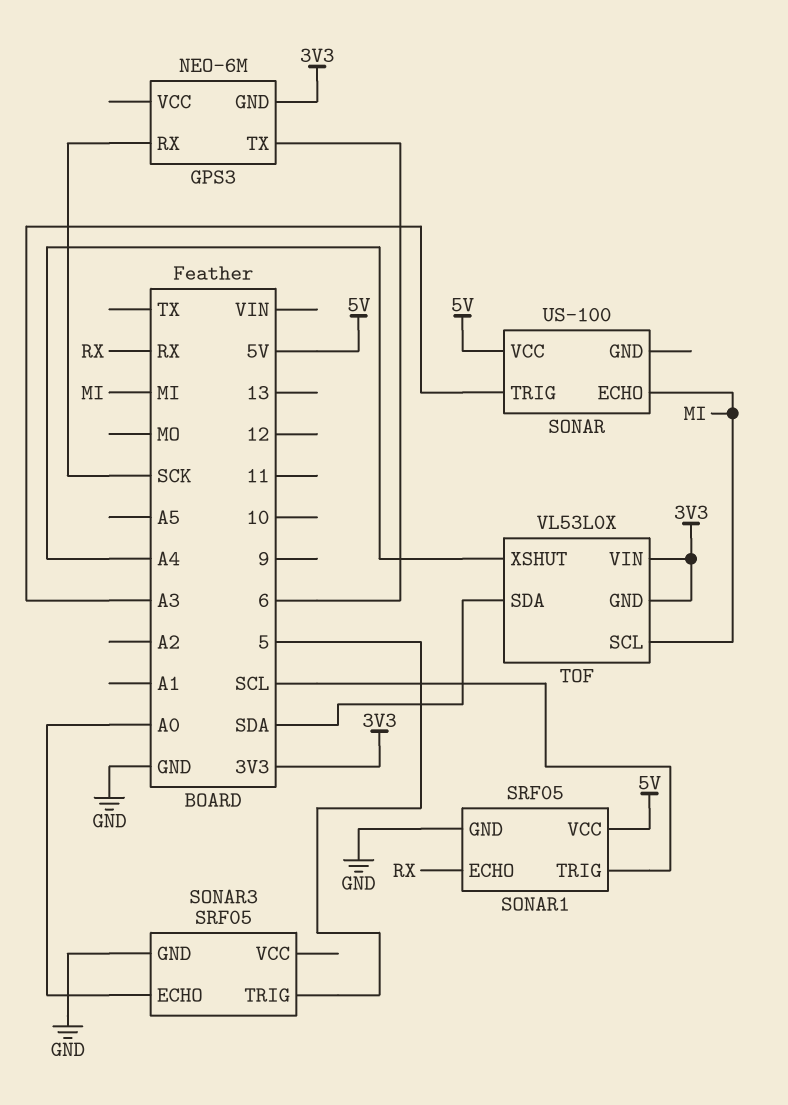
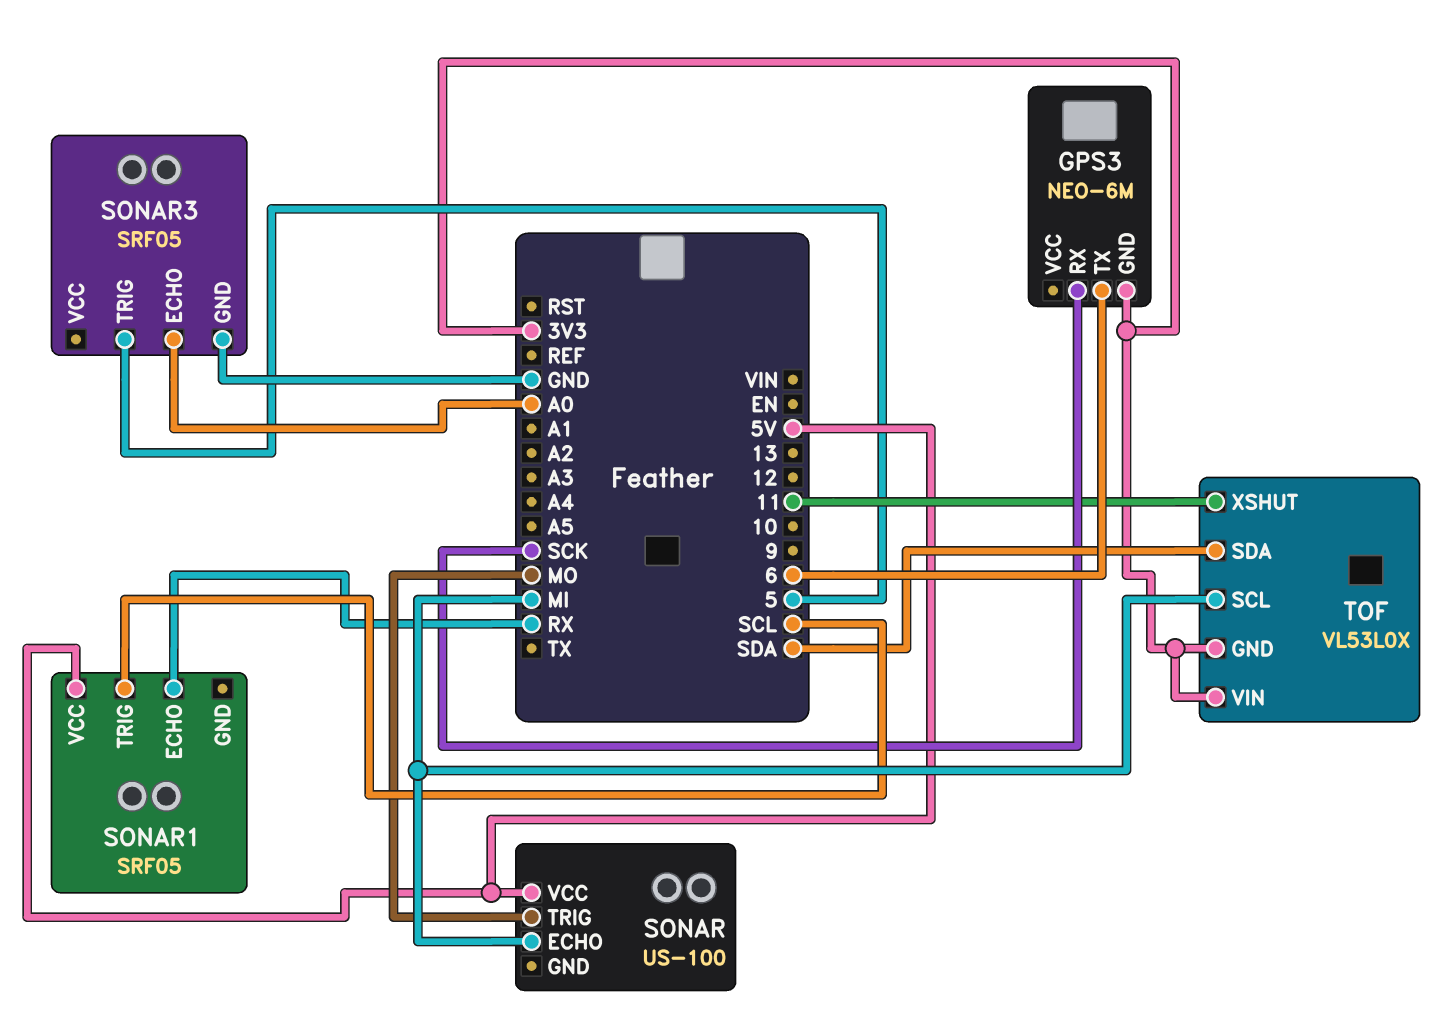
SONAR pin TRIG: A3 -> MO
SONAR1 pin GND: GND -> none
TOF pin XSHUT: A4 -> 11

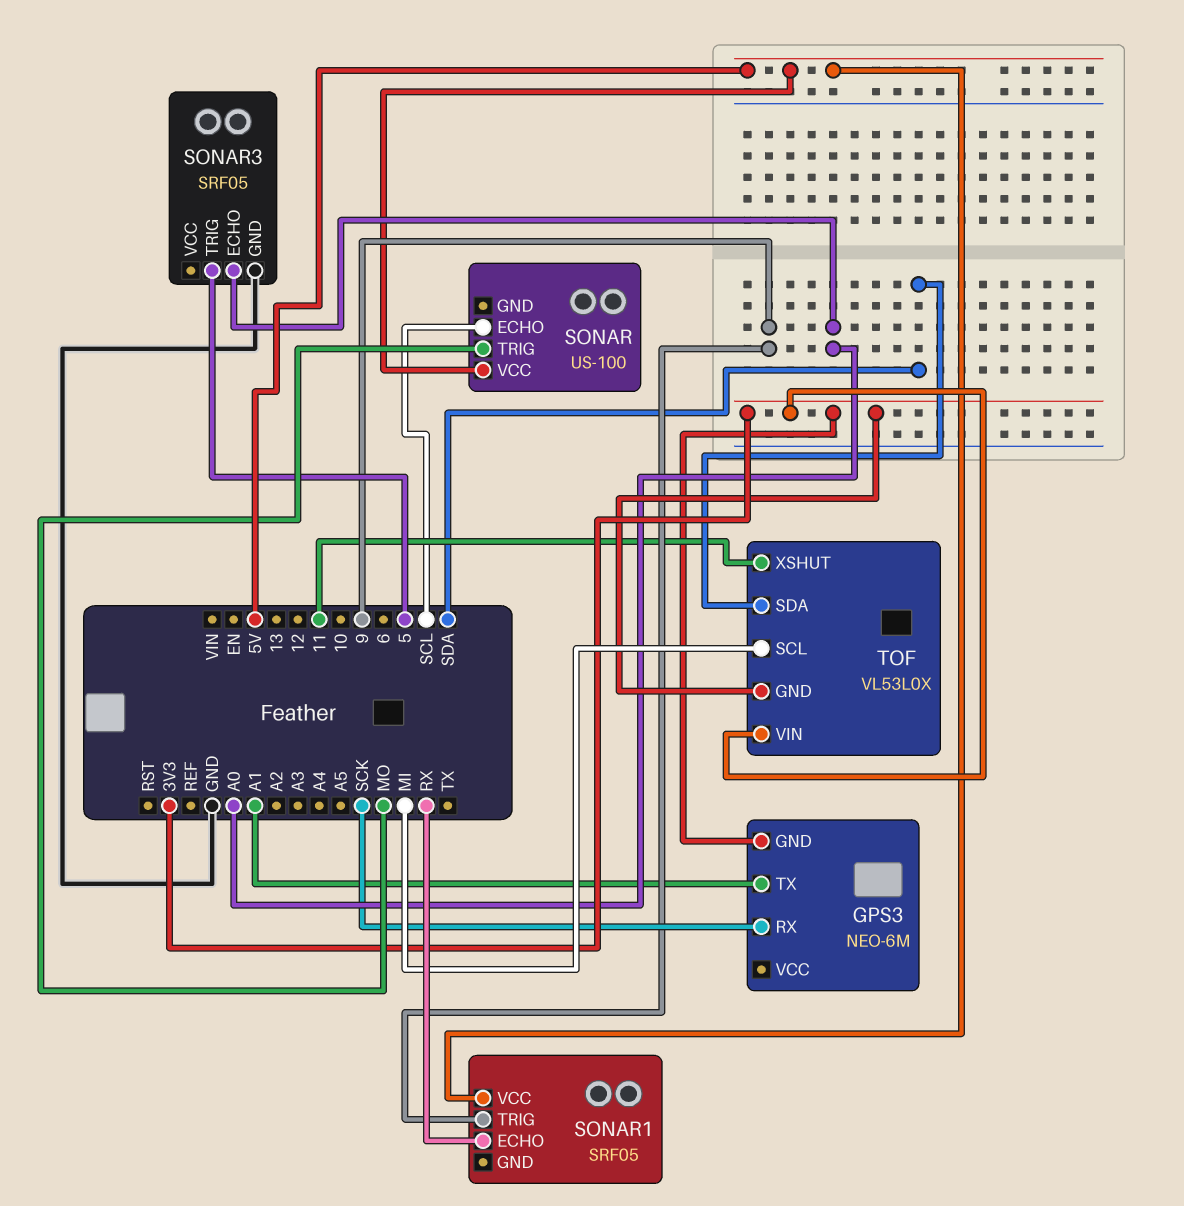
GPS3 pin TX: 6 -> A1
SONAR pin ECHO: MI -> SCL
SONAR1 pin TRIG: SCL -> 9

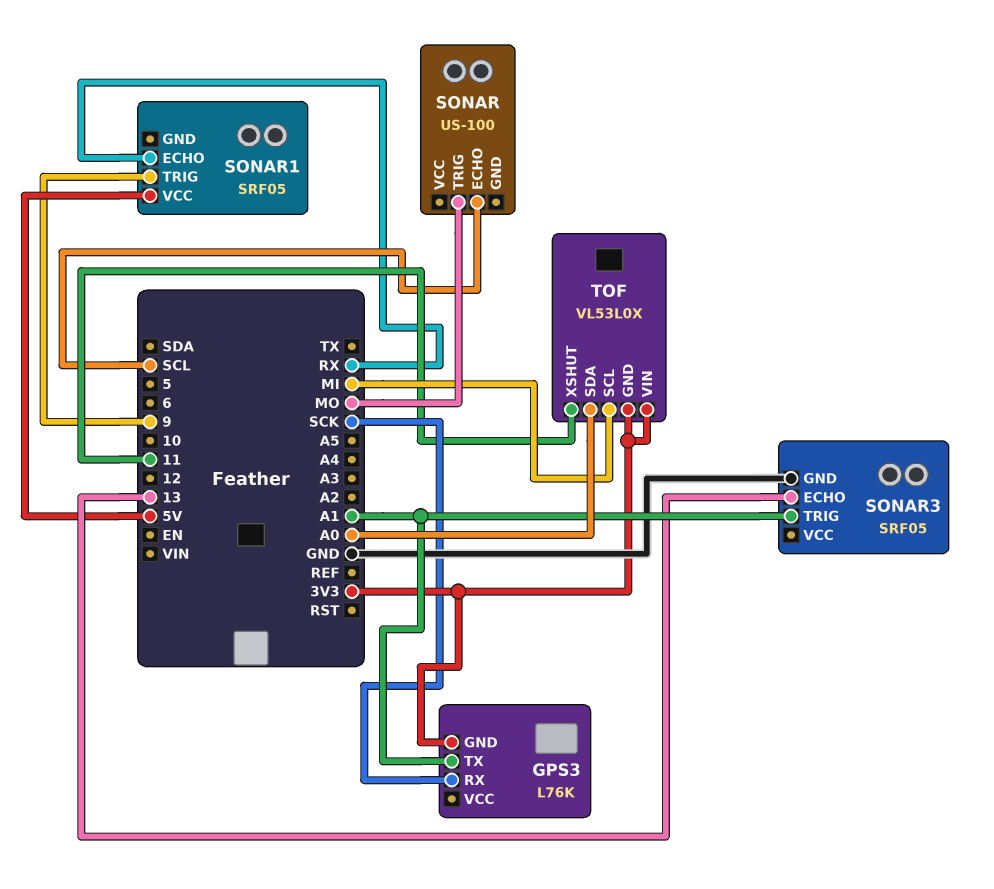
GPS3: NEO-6M -> L76K
SONAR pin VCC: 5V -> none
SONAR3 pin ECHO: A0 -> 13
SONAR3 pin TRIG: 5 -> A1
TOF pin SDA: SDA -> A0

